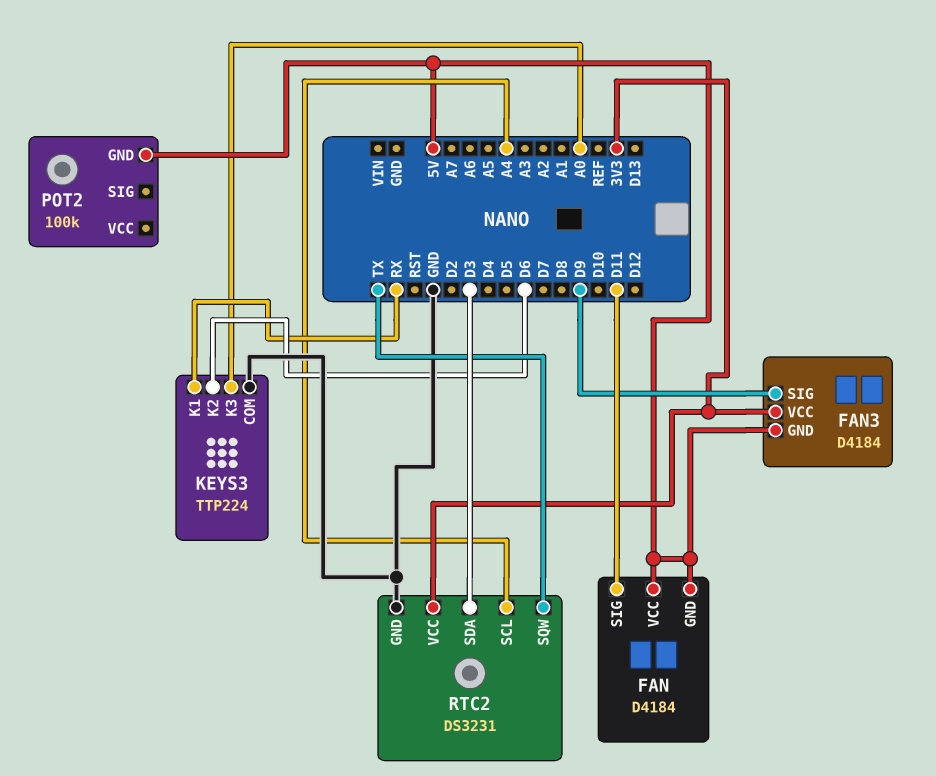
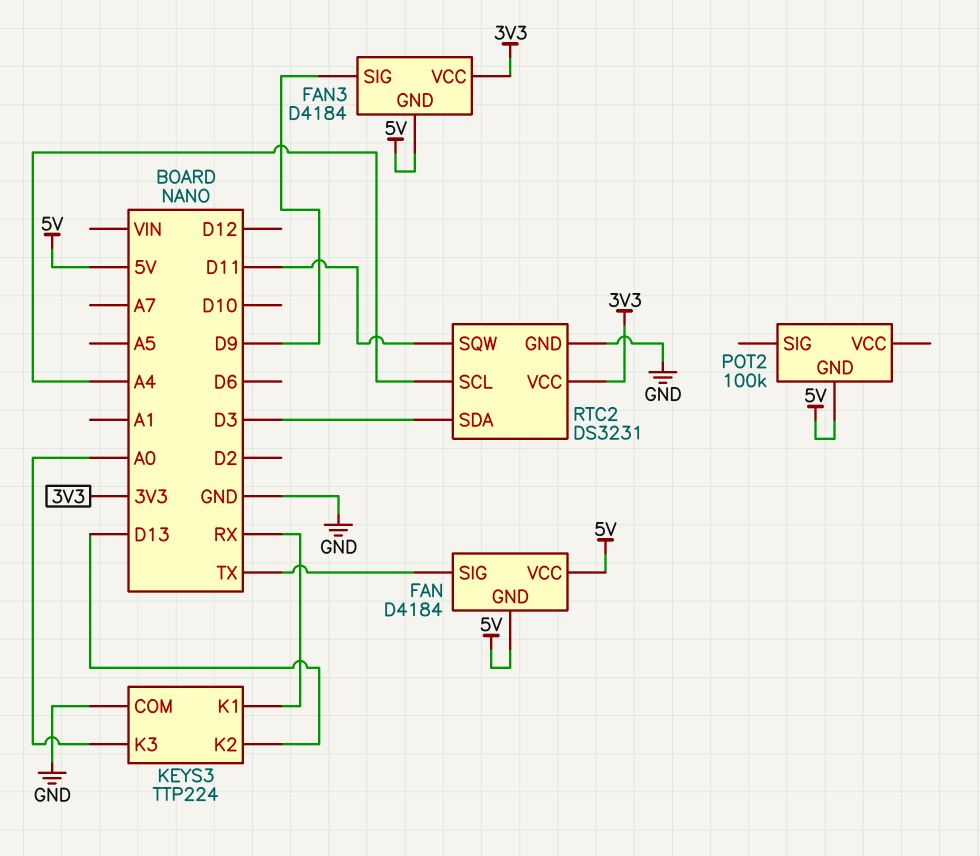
FAN pin SIG: D11 -> TX
KEYS3 pin K2: D6 -> D13
RTC2 pin SQW: TX -> D11

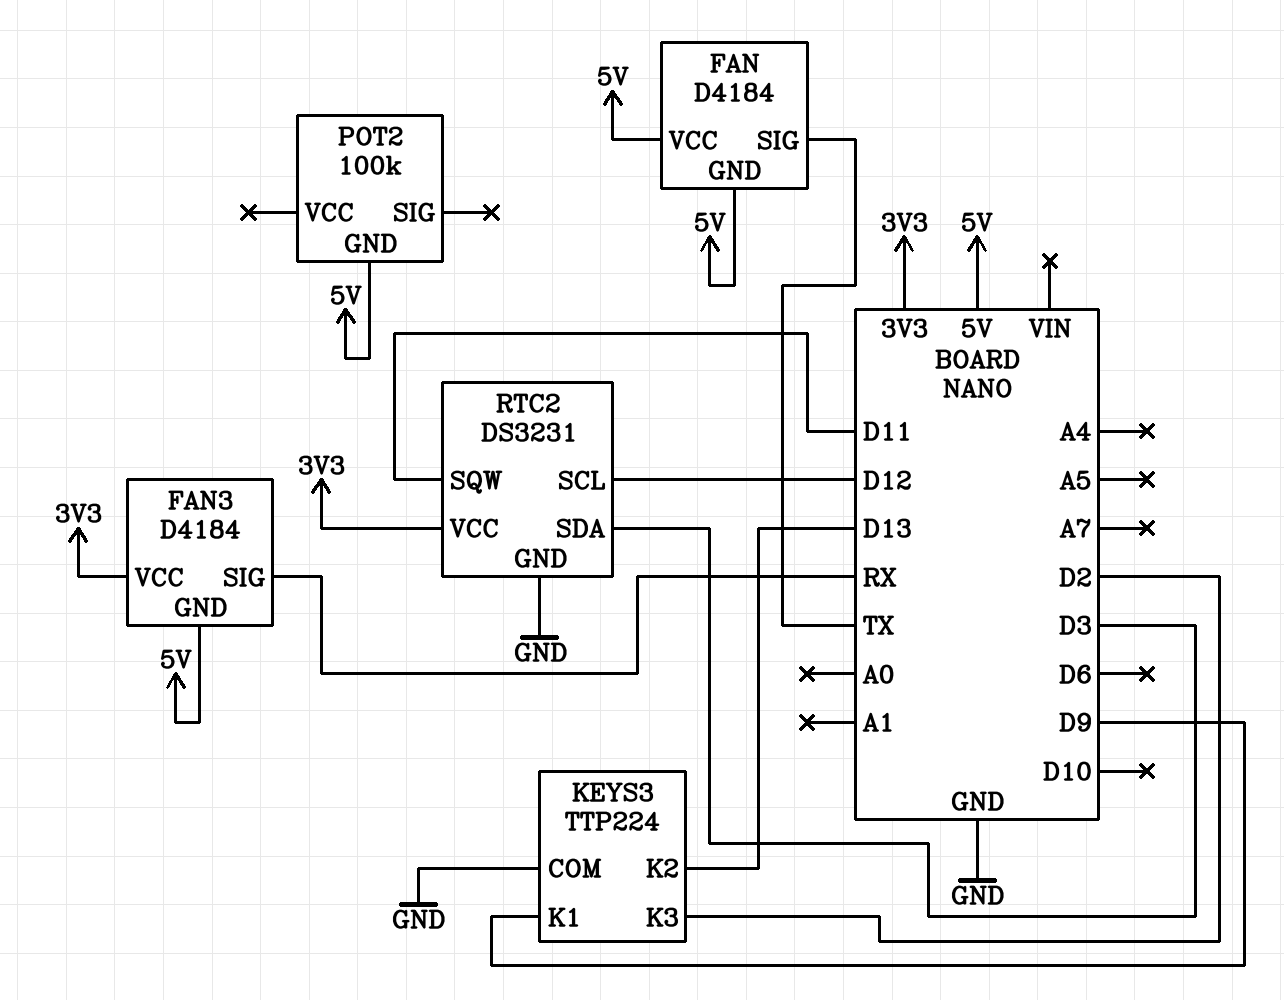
FAN3 pin SIG: D9 -> RX
KEYS3 pin K1: RX -> D9
KEYS3 pin K3: A0 -> D2
RTC2 pin SCL: A4 -> D12

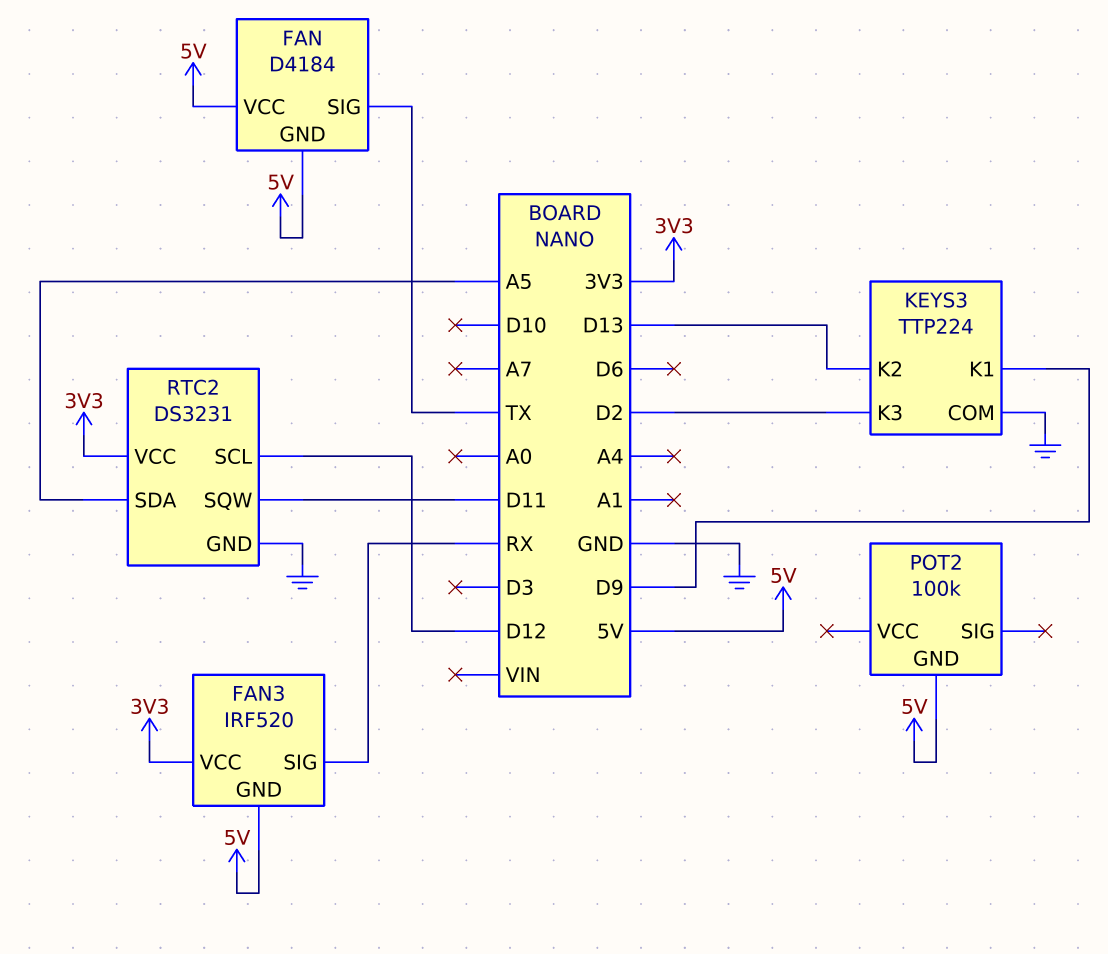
FAN3: D4184 -> IRF520
RTC2 pin SDA: D3 -> A5

